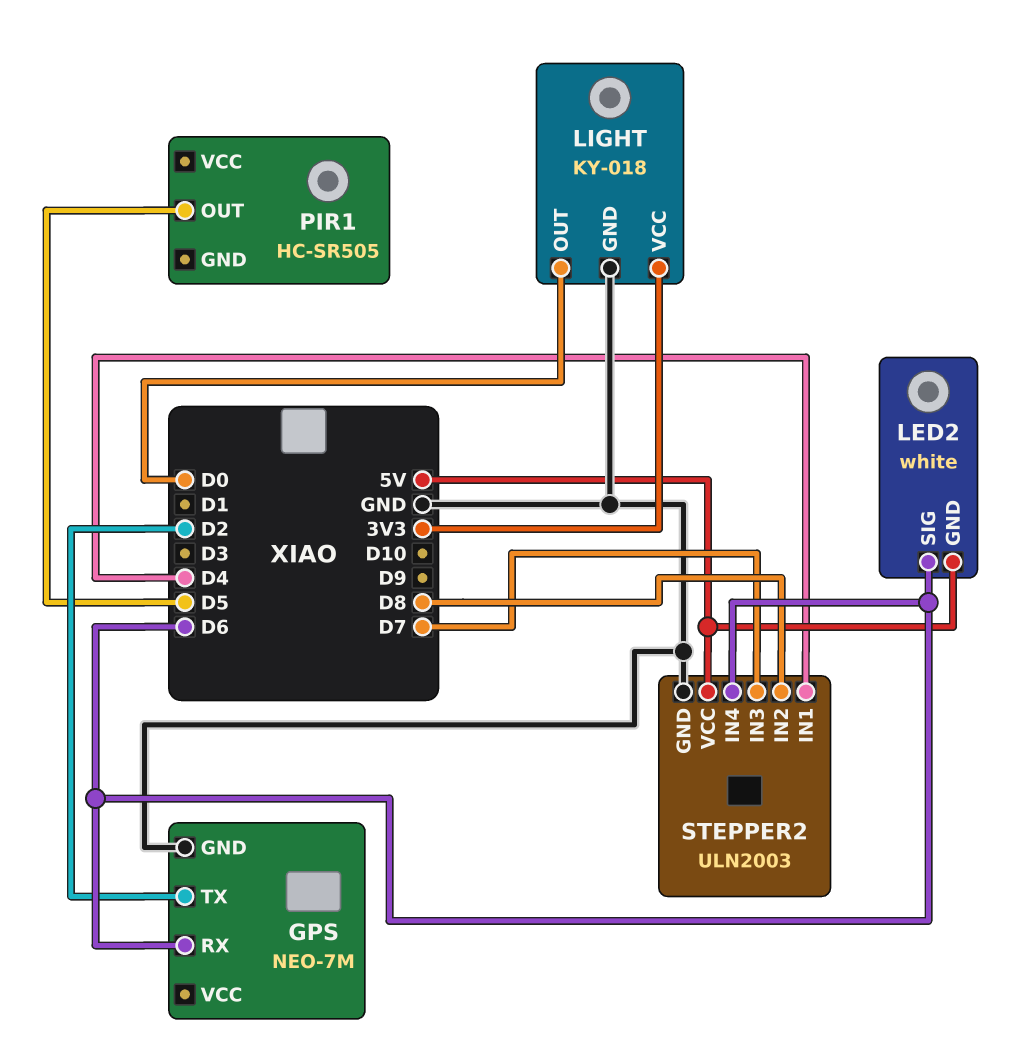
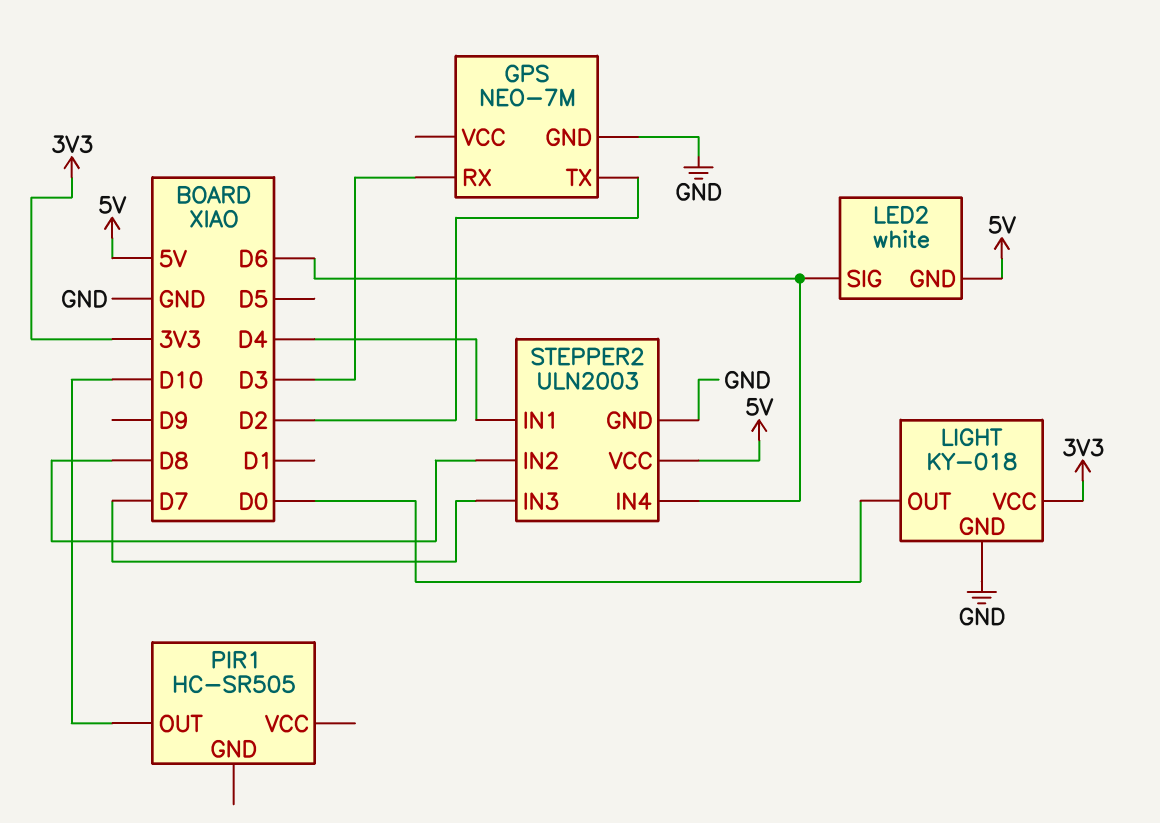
GPS pin RX: D6 -> D3
PIR1 pin OUT: D5 -> D10

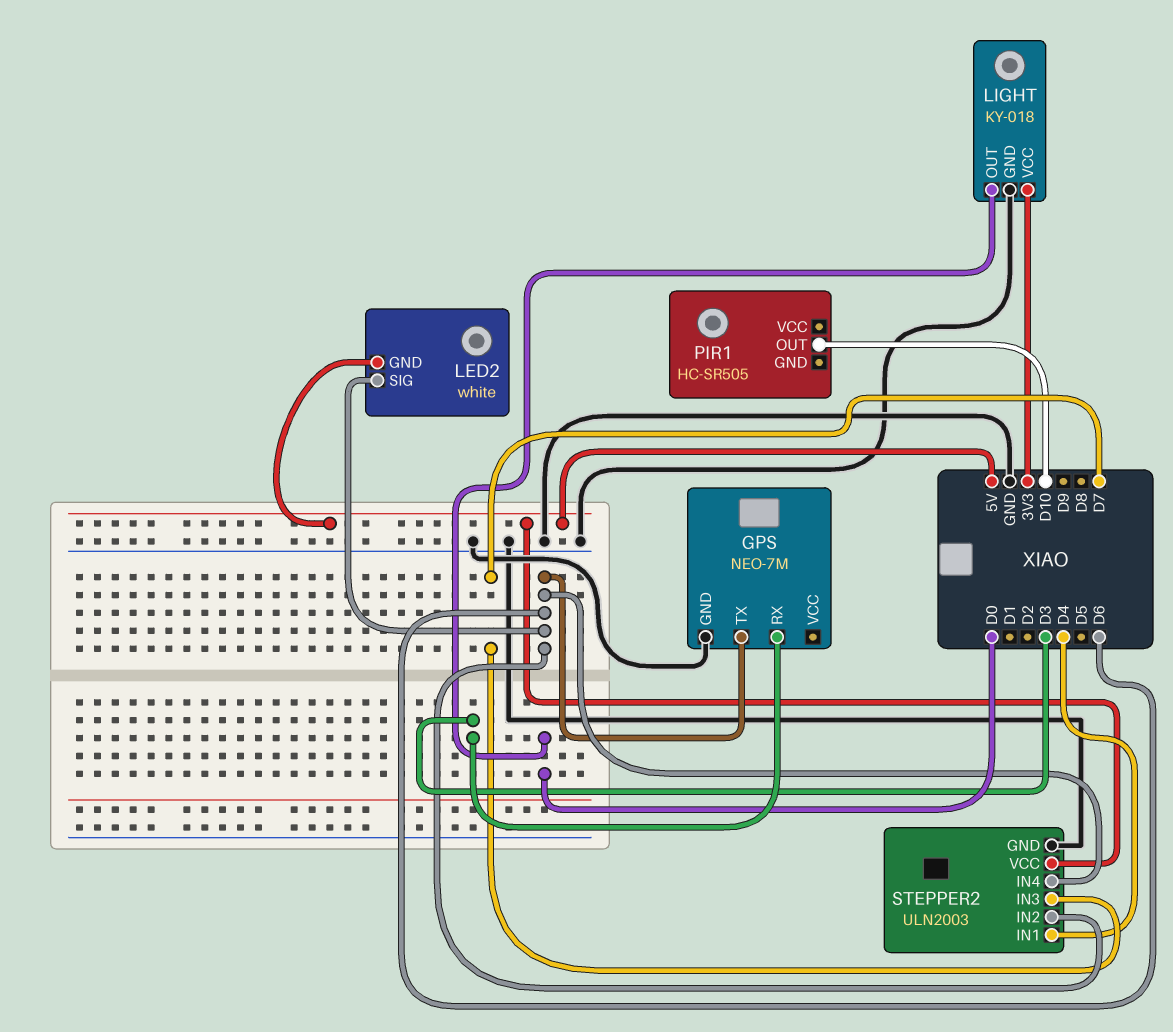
GPS pin TX: D2 -> D6
STEPPER2 pin IN2: D8 -> D6

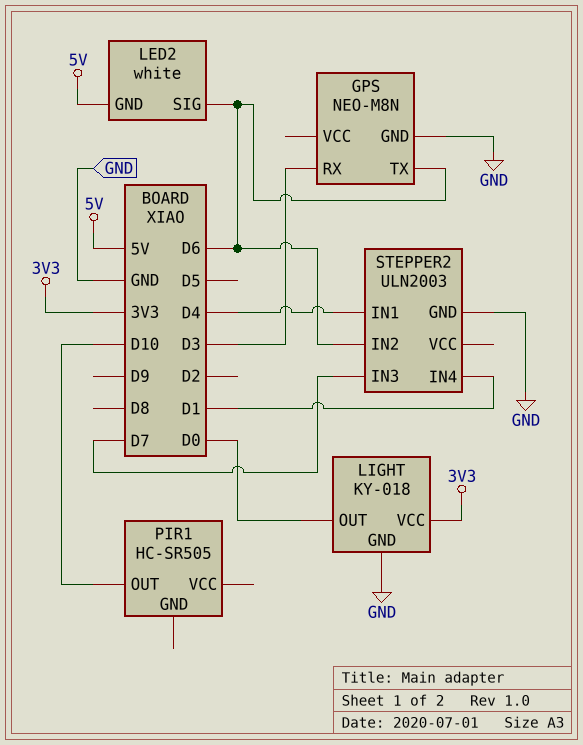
GPS: NEO-7M -> NEO-M8N
STEPPER2 pin IN4: D6 -> D1
STEPPER2 pin VCC: 5V -> none

